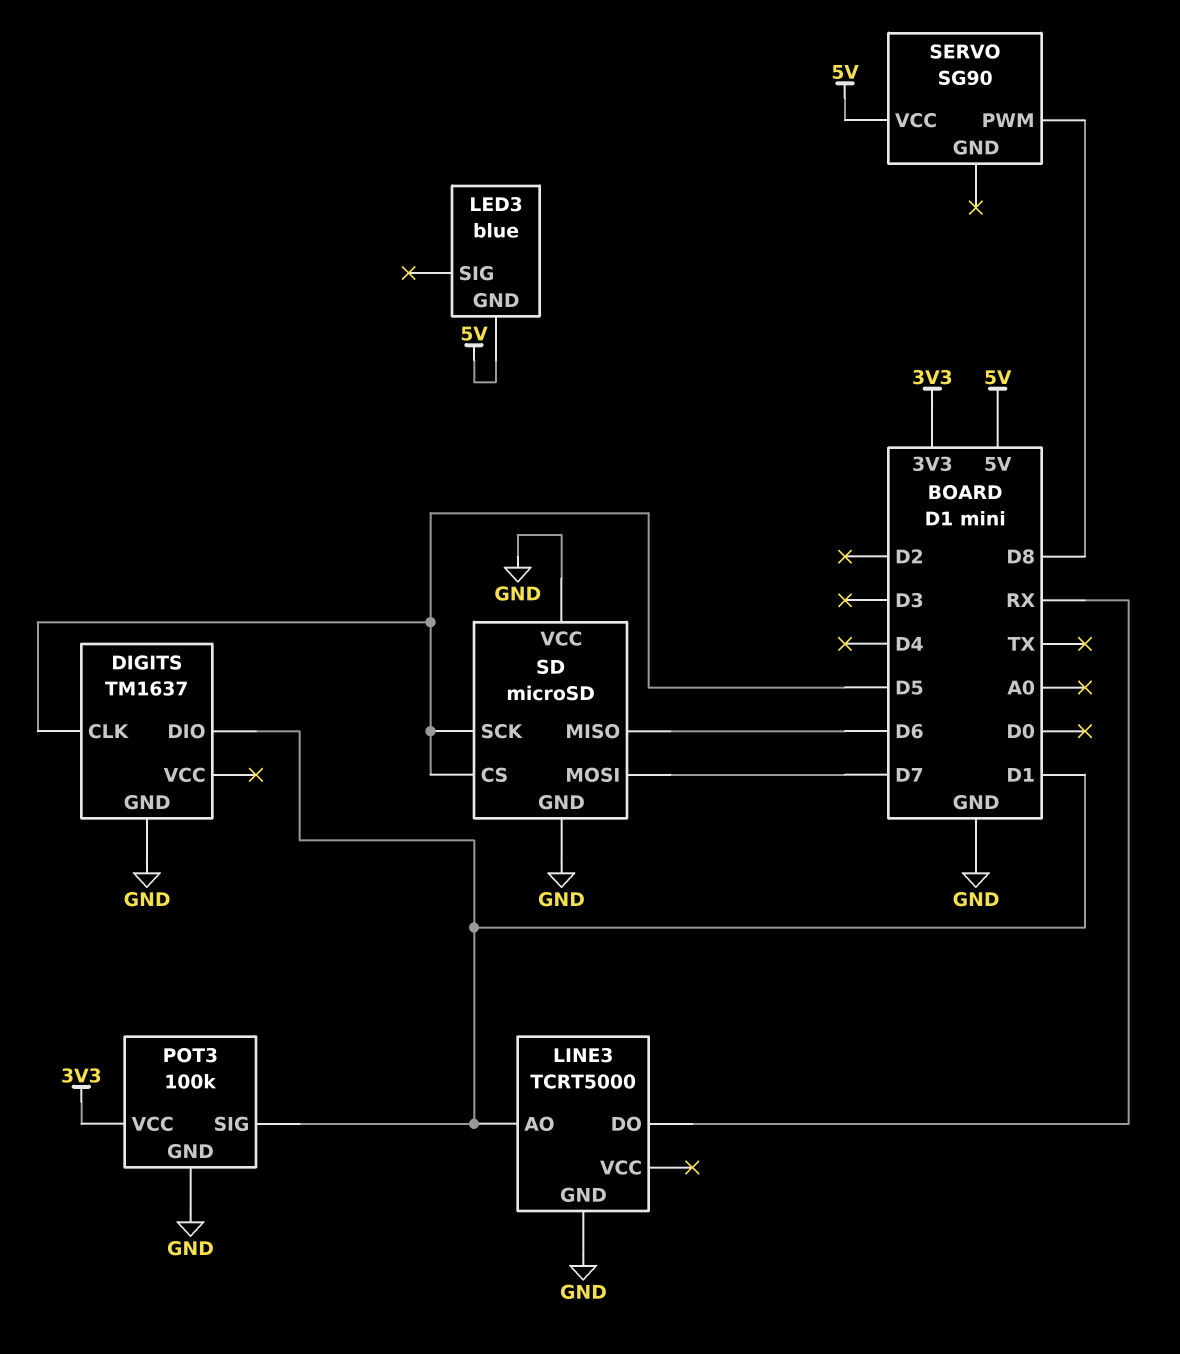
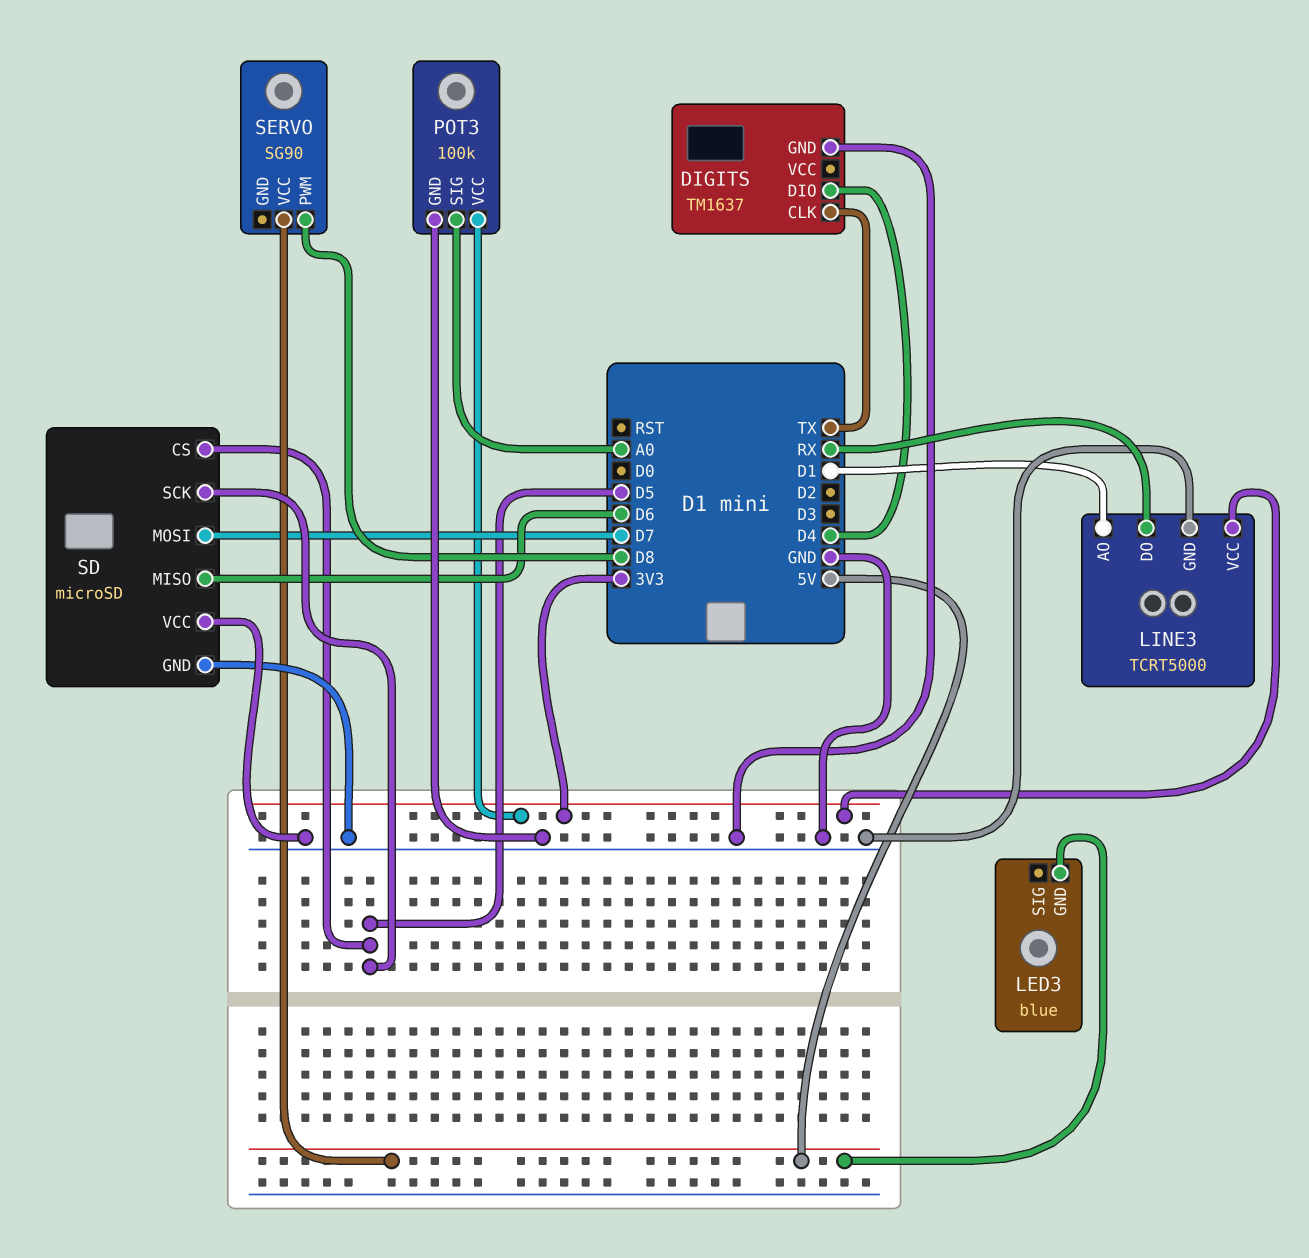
DIGITS pin CLK: D5 -> TX
DIGITS pin DIO: D1 -> D4
LINE3 pin VCC: none -> 3V3
POT3 pin SIG: D1 -> A0

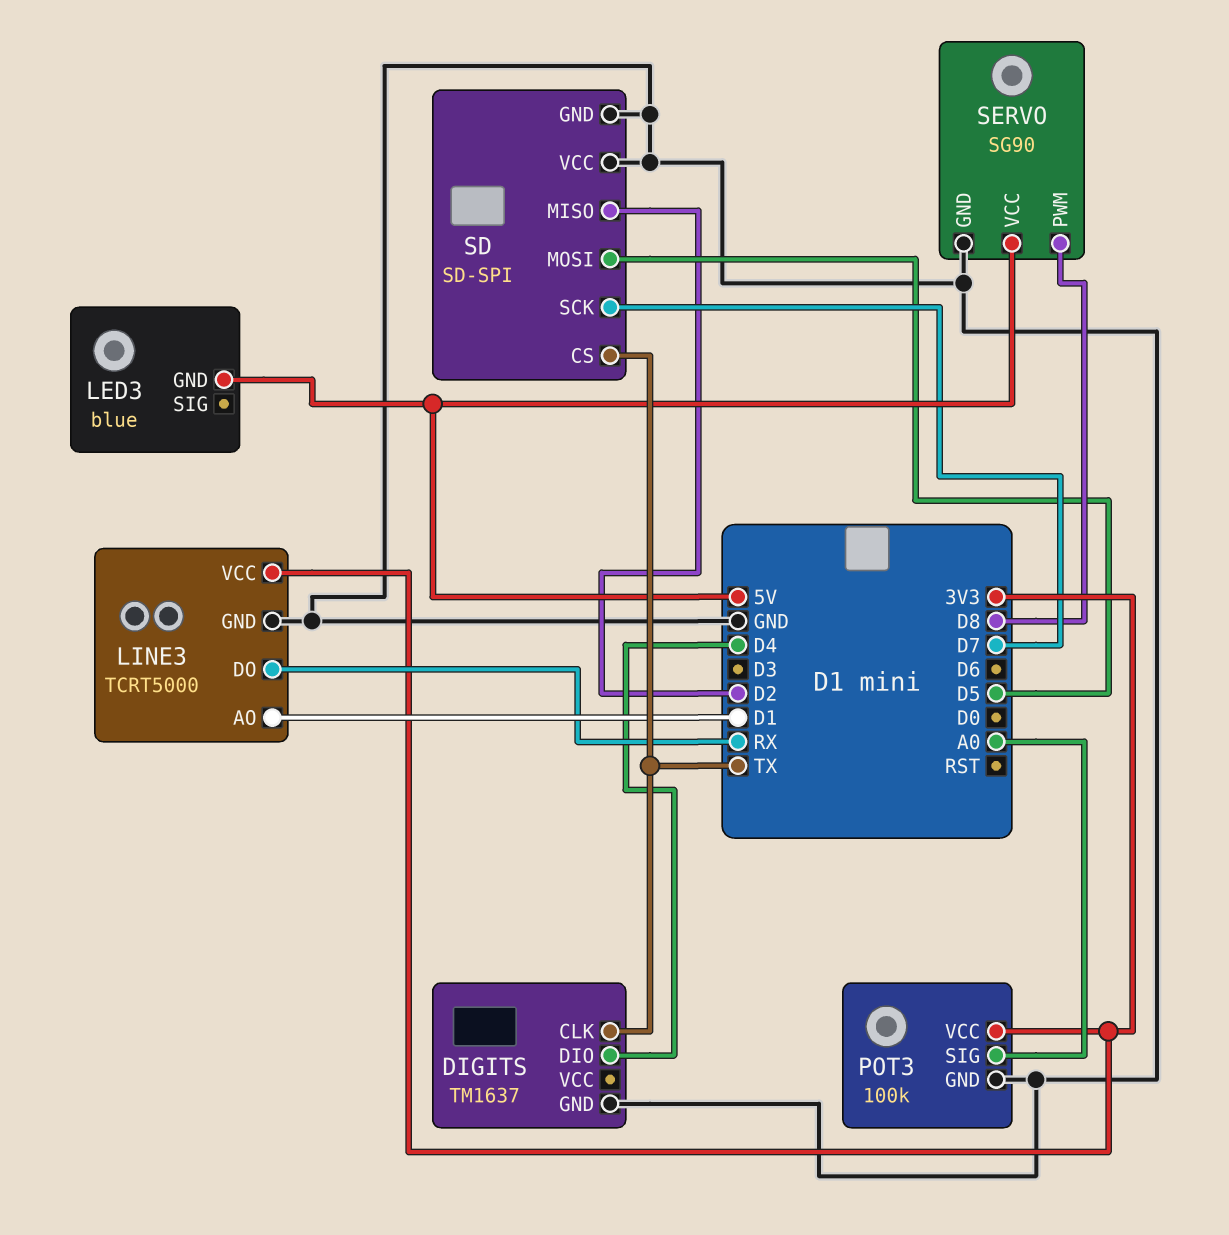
SD: microSD -> SD-SPI
SD pin CS: D5 -> TX
SD pin MISO: D6 -> D2
SD pin MOSI: D7 -> D5
SD pin SCK: D5 -> D7
SERVO pin GND: none -> GND

